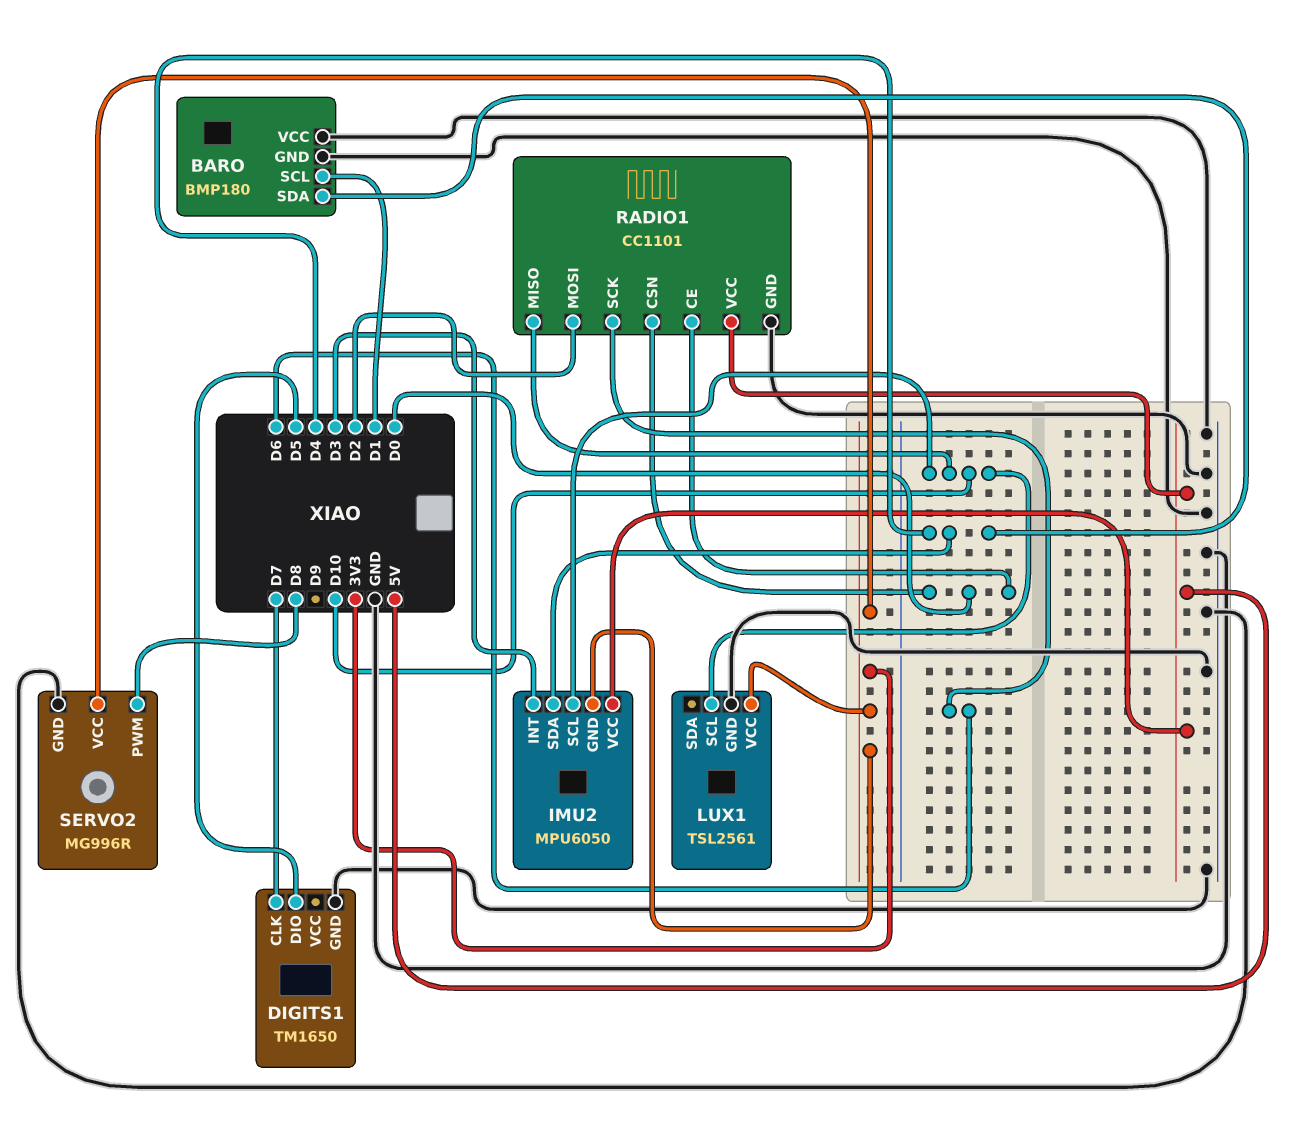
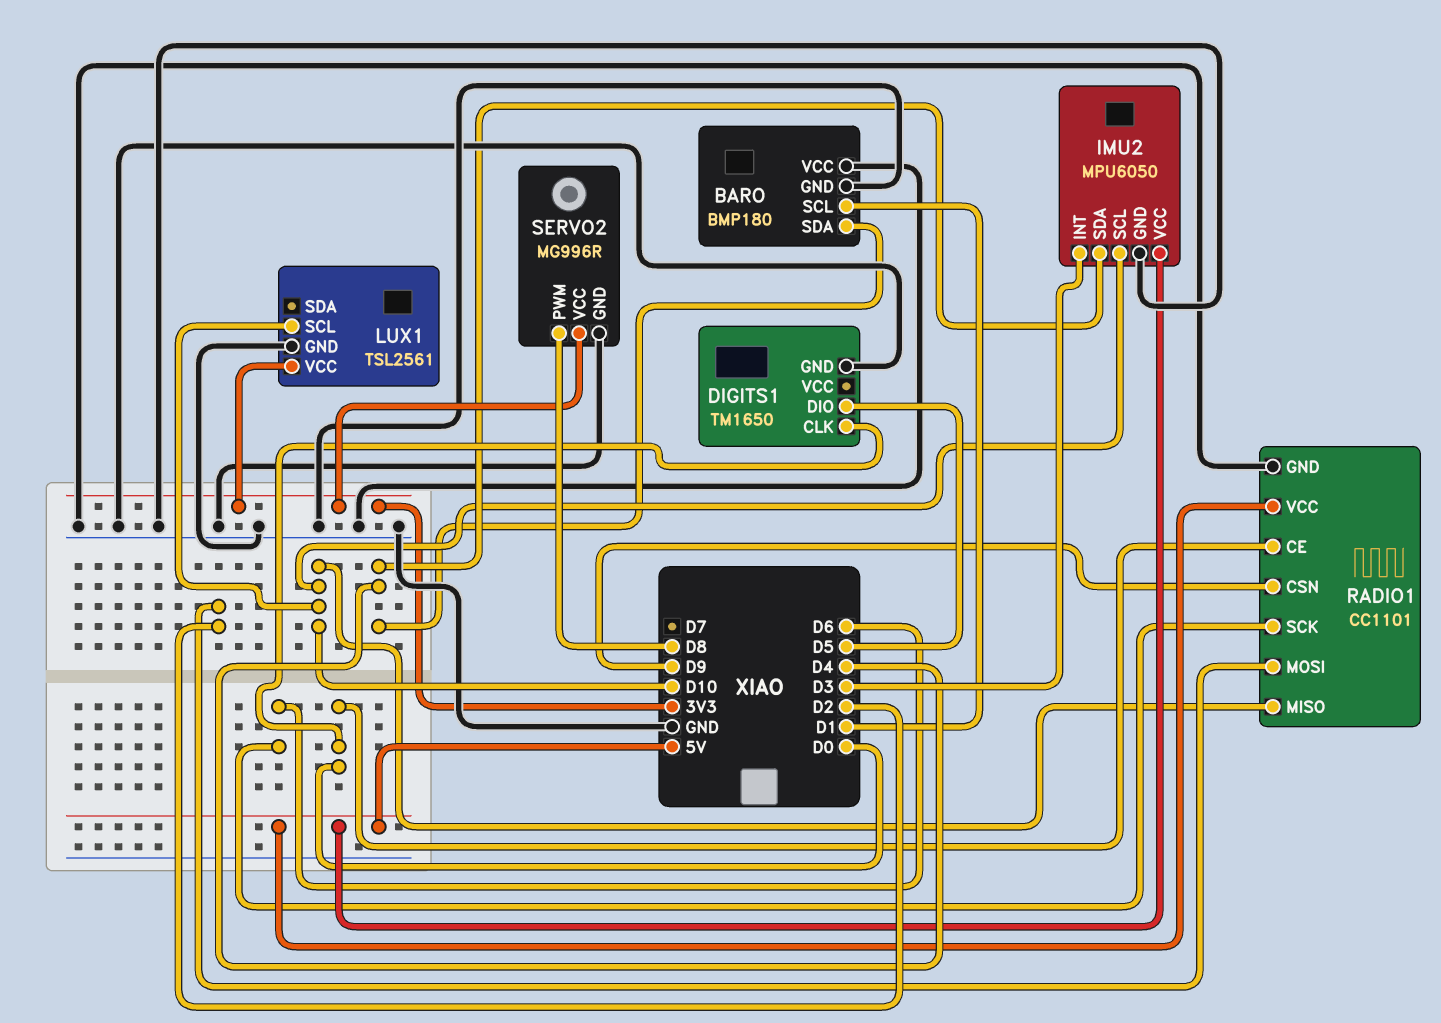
DIGITS1 pin CLK: D7 -> D0
IMU2 pin GND: 3V3 -> GND
RADIO1 pin CSN: D0 -> D9

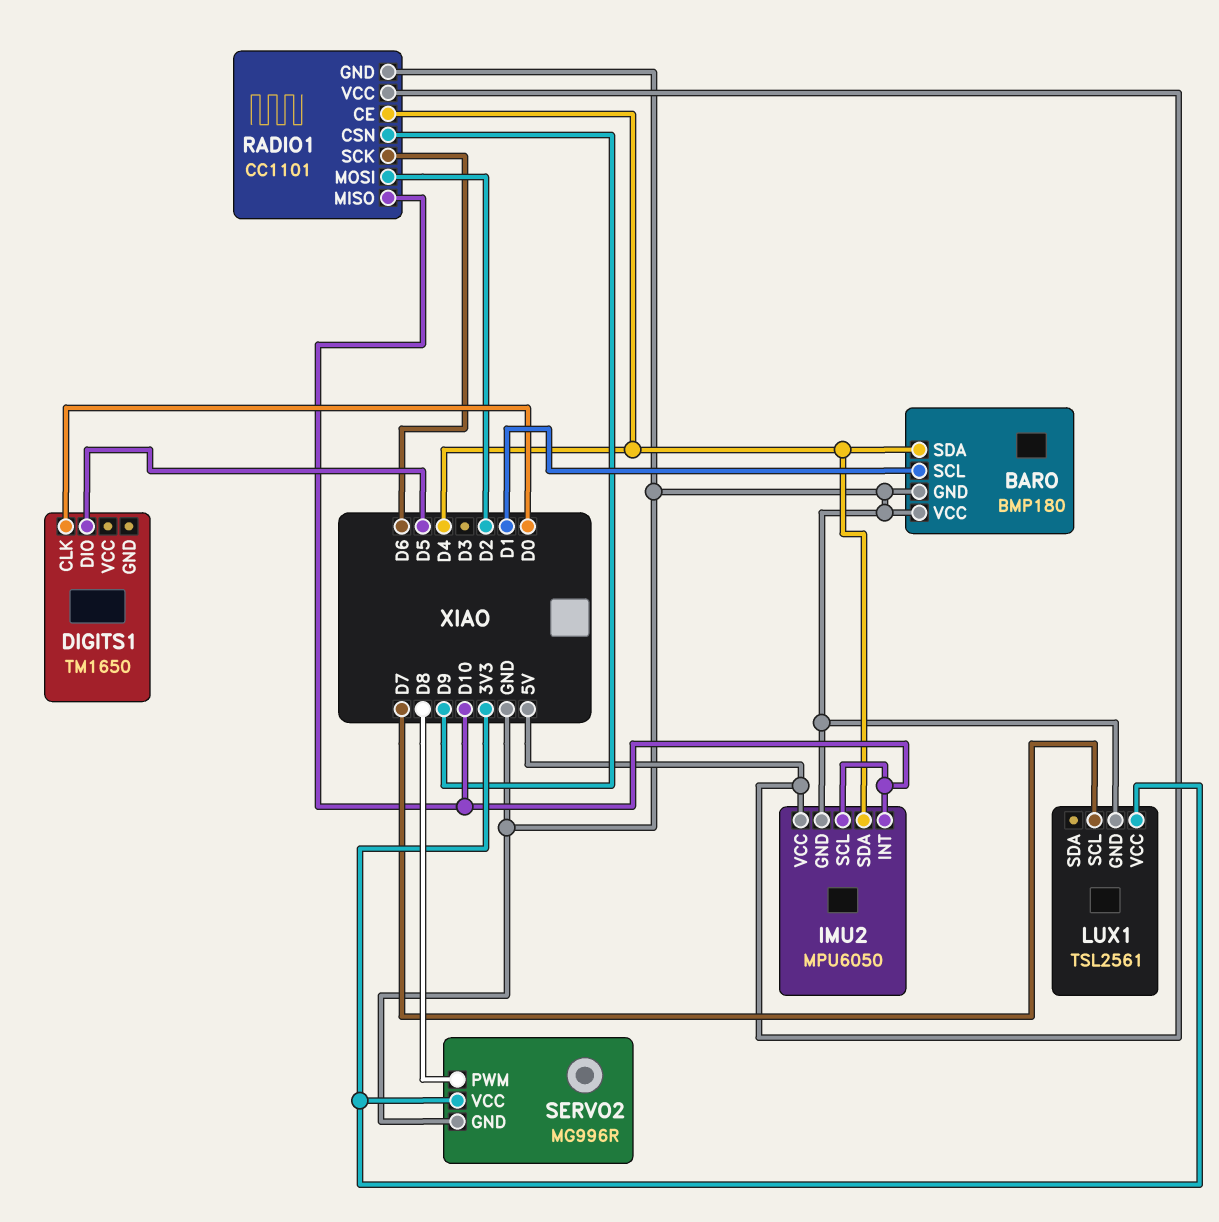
DIGITS1 pin GND: GND -> none
IMU2 pin INT: D3 -> D10
LUX1 pin SCL: D10 -> D7
RADIO1 pin CE: D0 -> D4

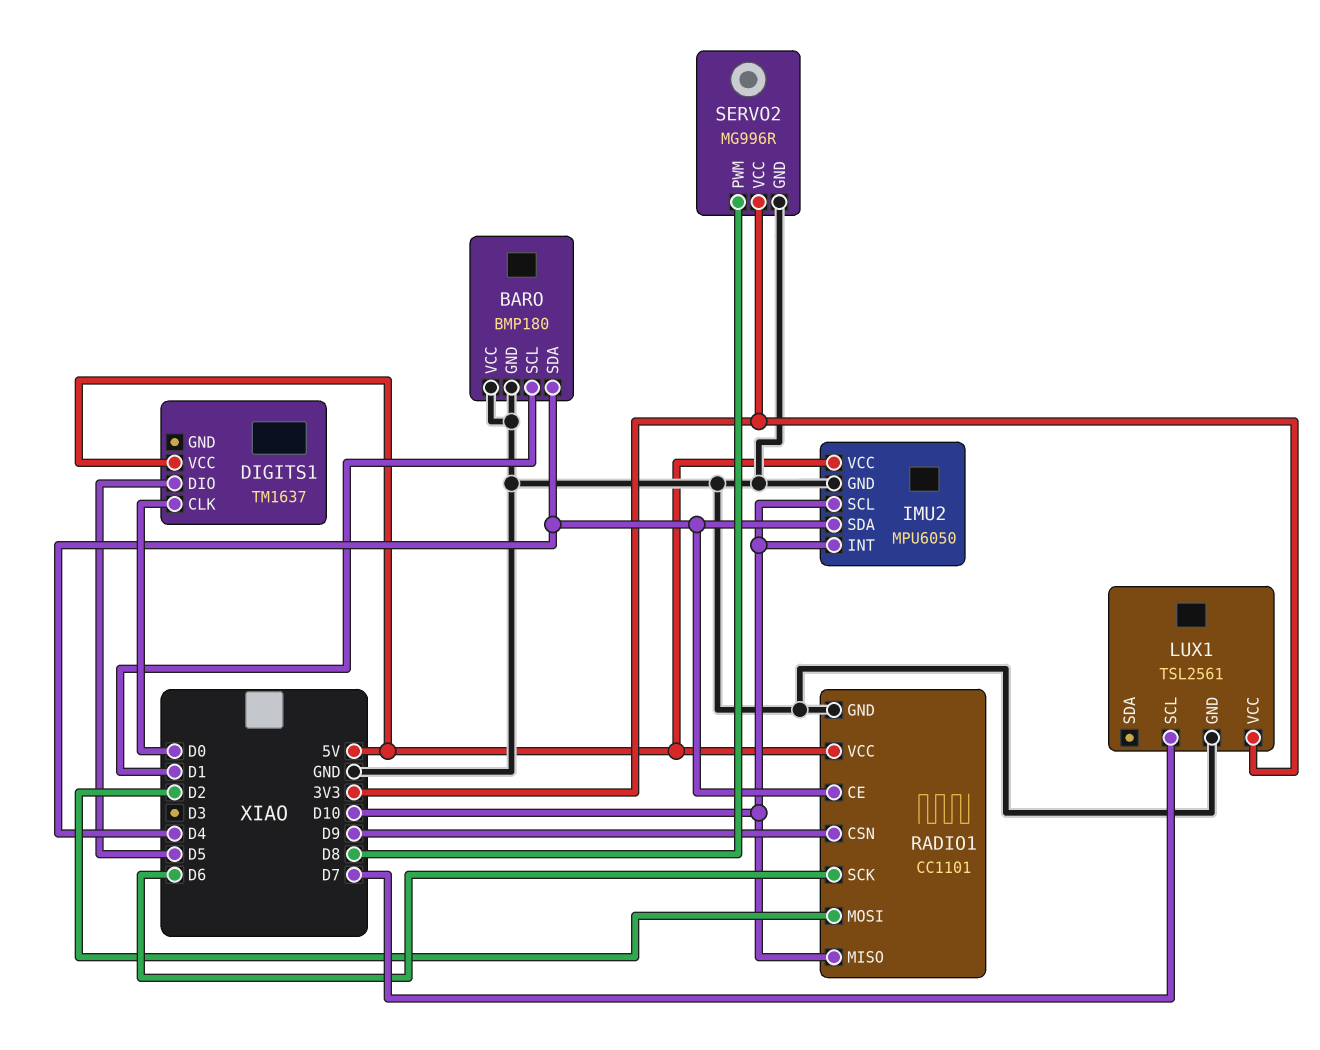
DIGITS1: TM1650 -> TM1637
DIGITS1 pin VCC: none -> 5V

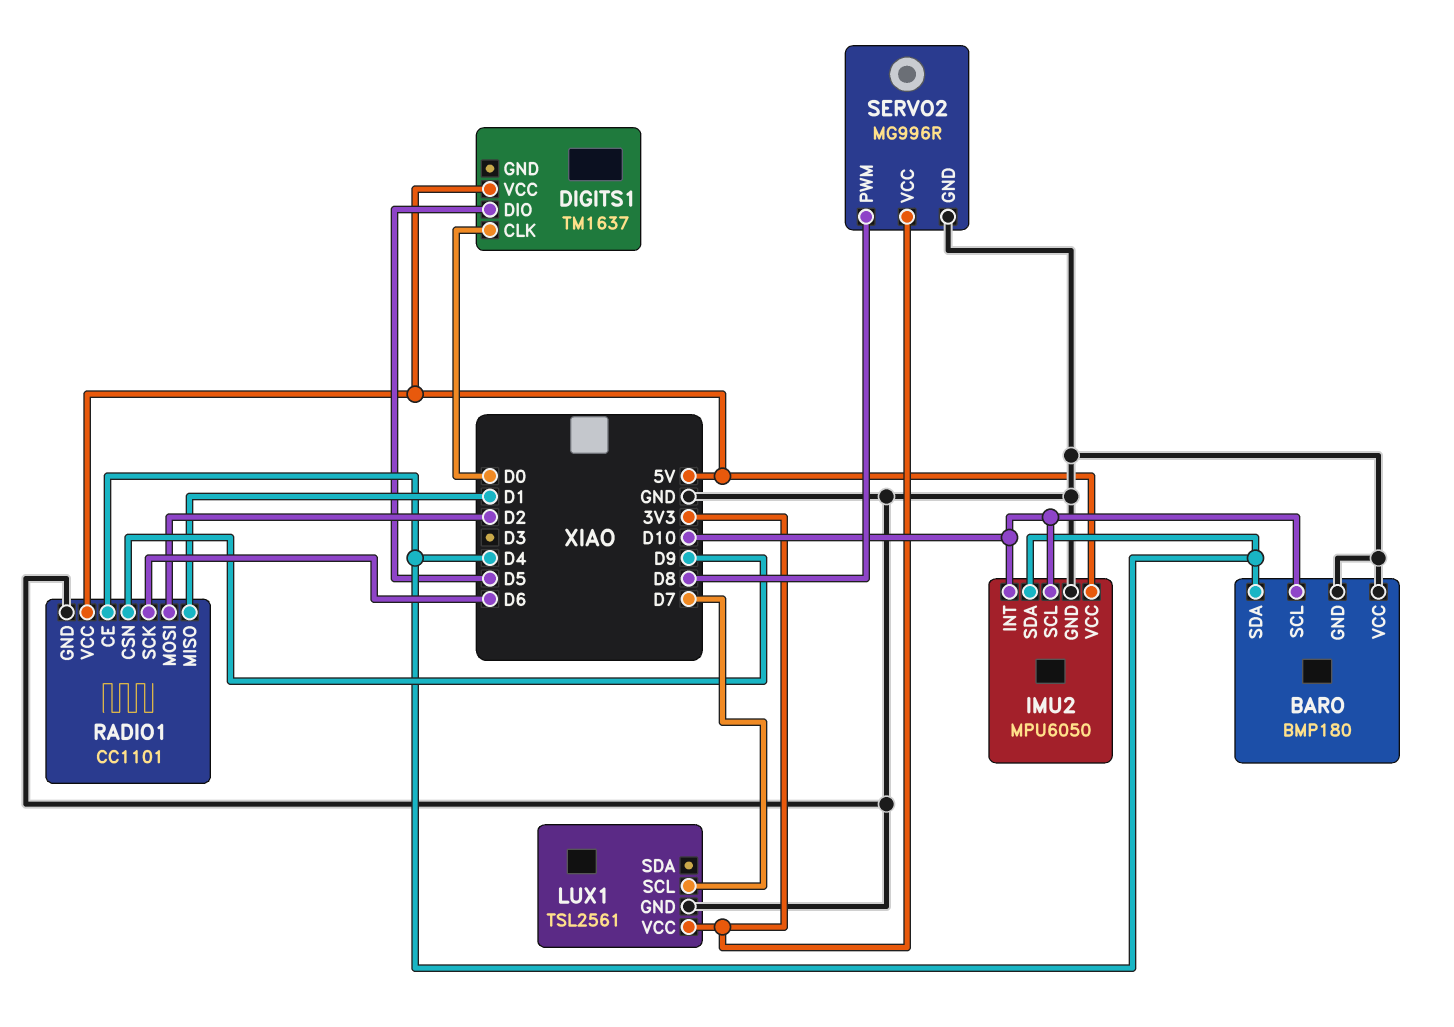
BARO pin SCL: D1 -> D10
RADIO1 pin MISO: D10 -> D1

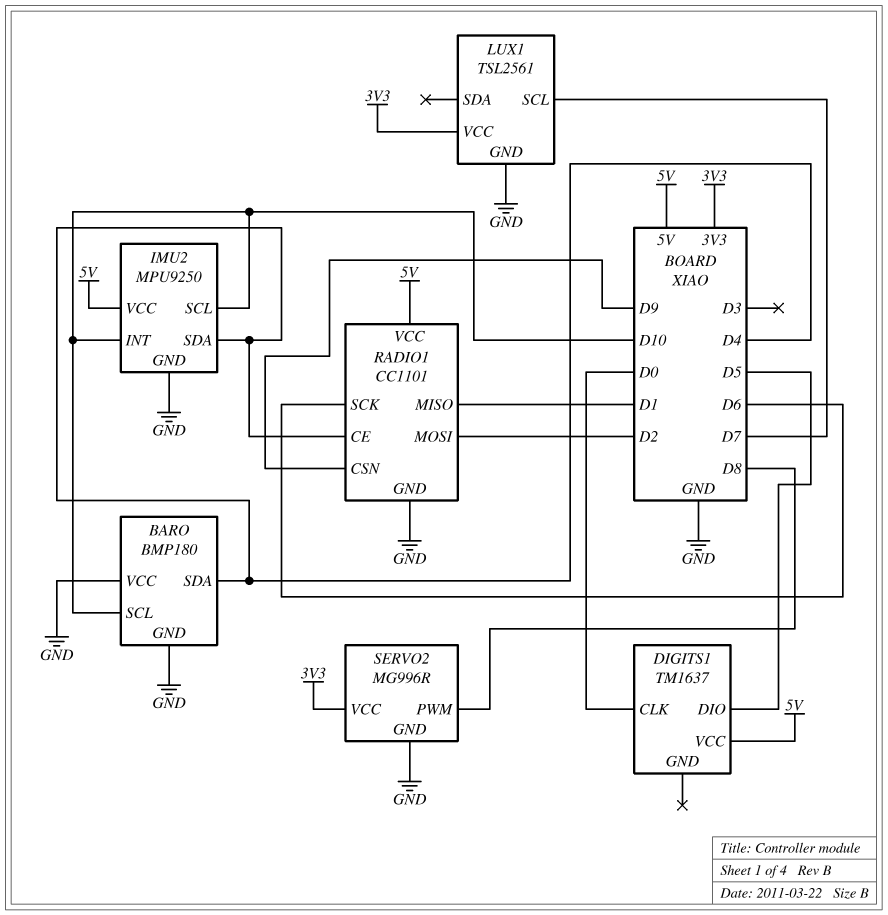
IMU2: MPU6050 -> MPU9250

